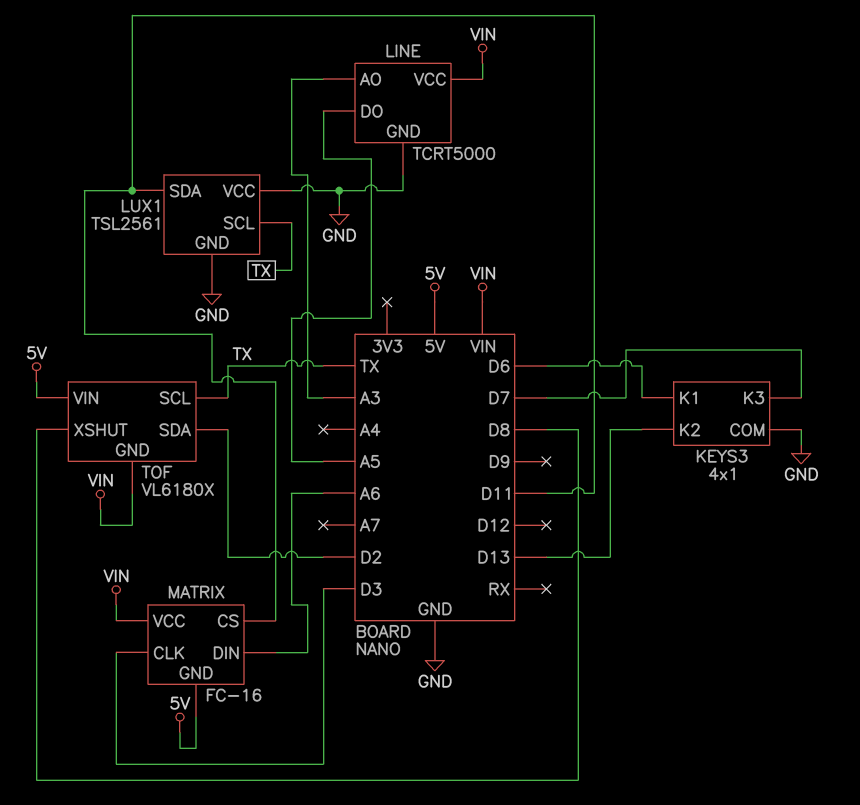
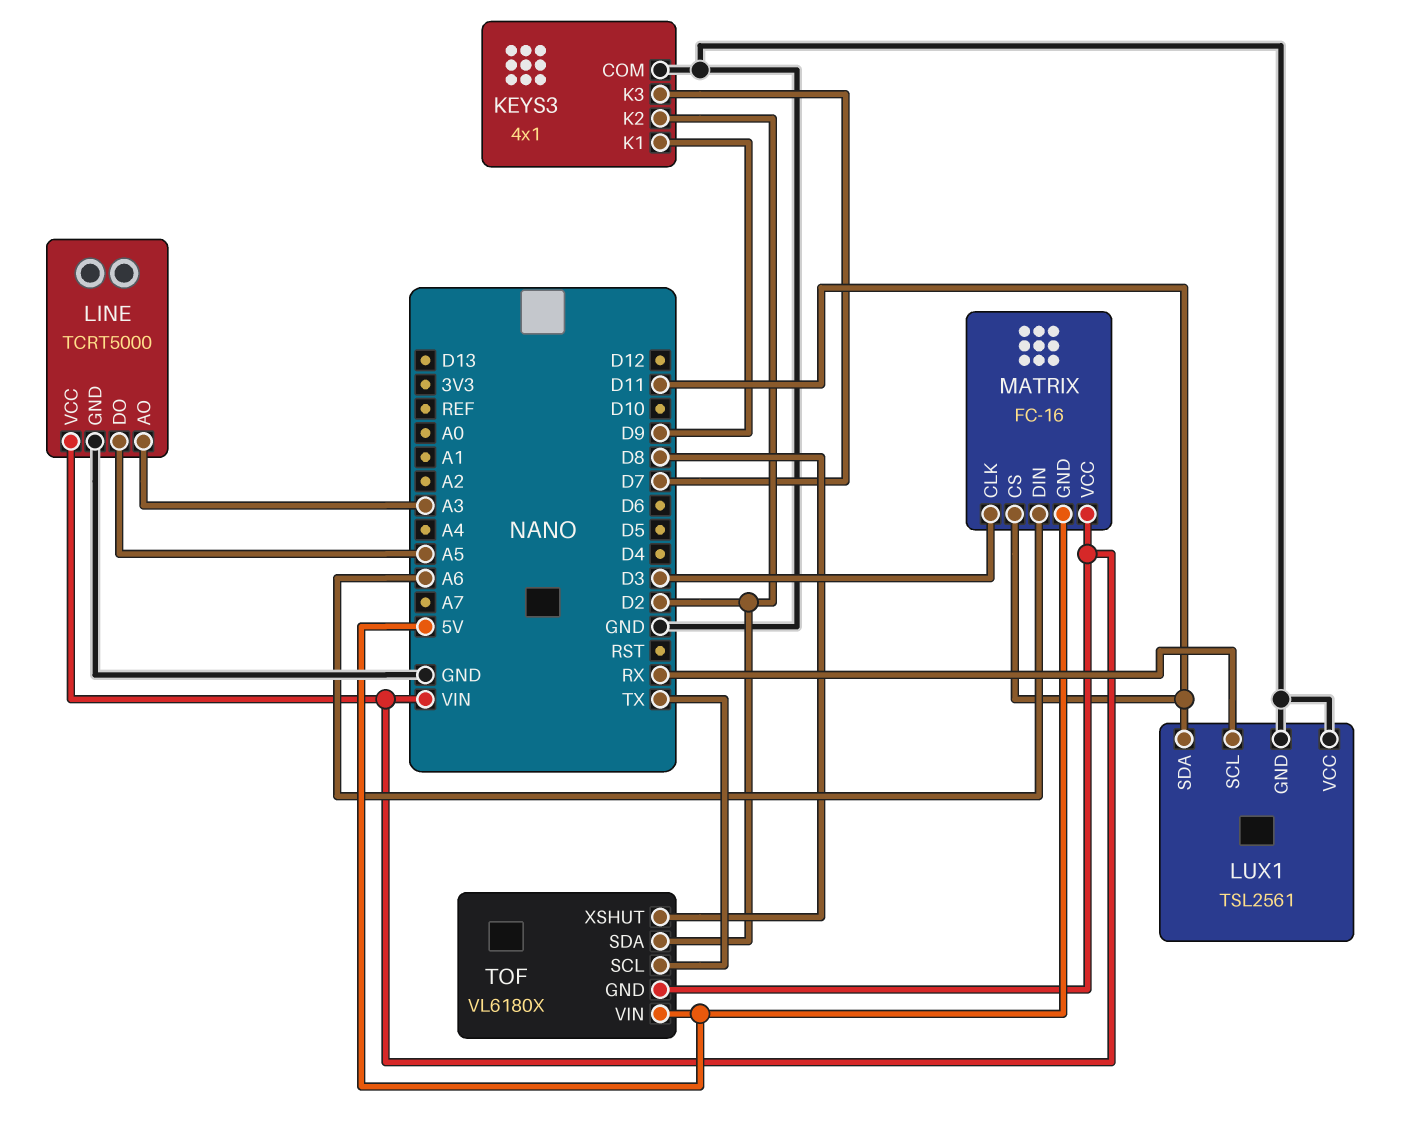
KEYS3 pin K1: D6 -> D9
KEYS3 pin K2: D13 -> D2
LUX1 pin SCL: TX -> RX

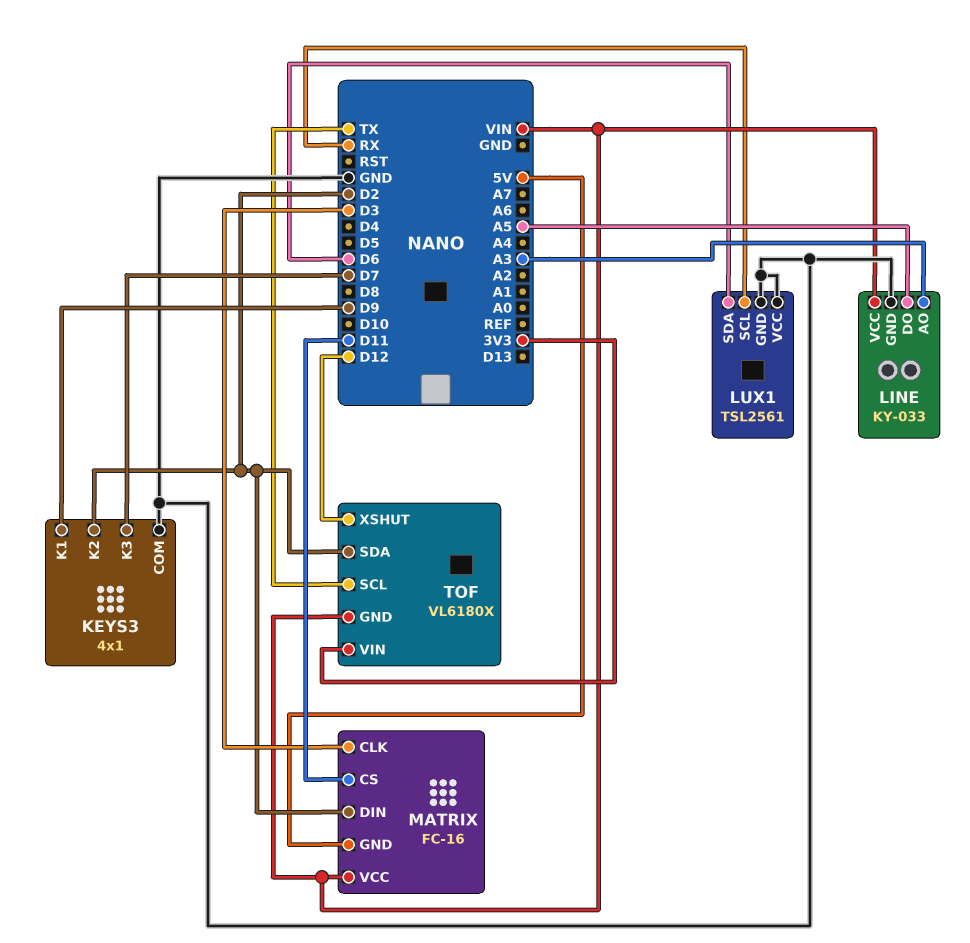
LINE: TCRT5000 -> KY-033
LUX1 pin SDA: D11 -> D6
MATRIX pin DIN: A6 -> D2
TOF pin VIN: 5V -> 3V3
TOF pin XSHUT: D8 -> D12

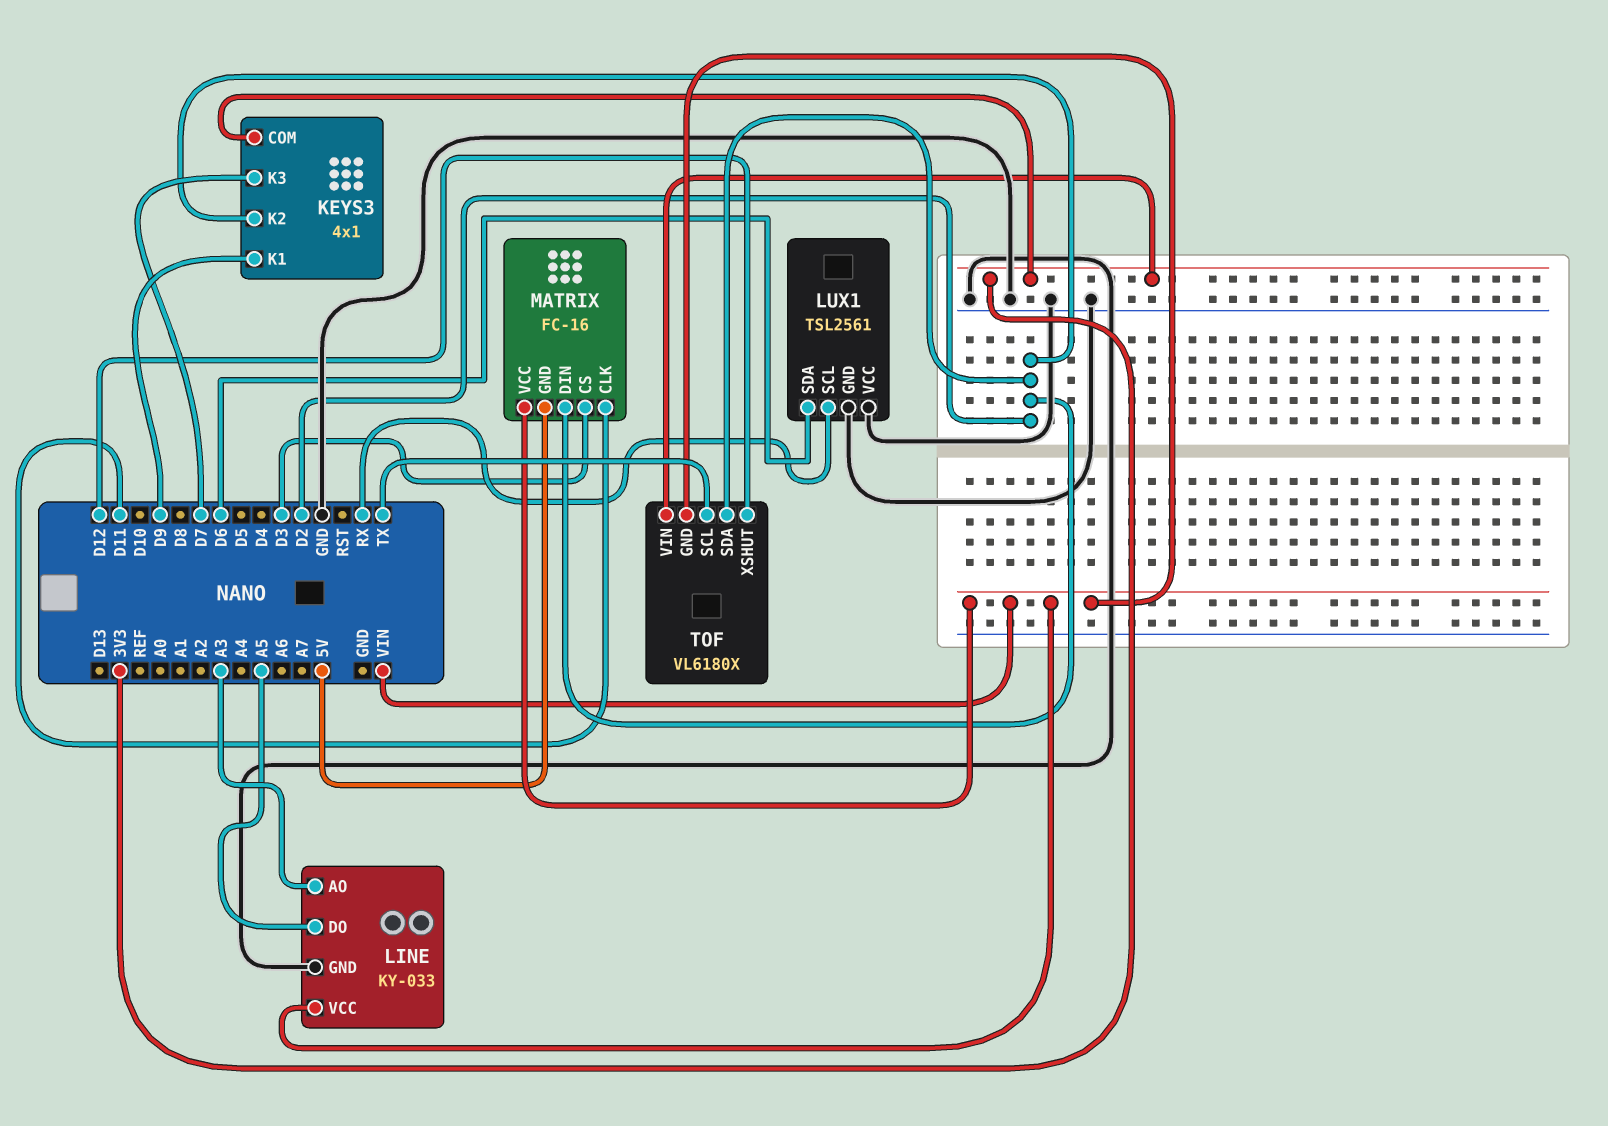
KEYS3 pin COM: GND -> 3V3
MATRIX pin CLK: D3 -> D11
MATRIX pin CS: D11 -> D3

